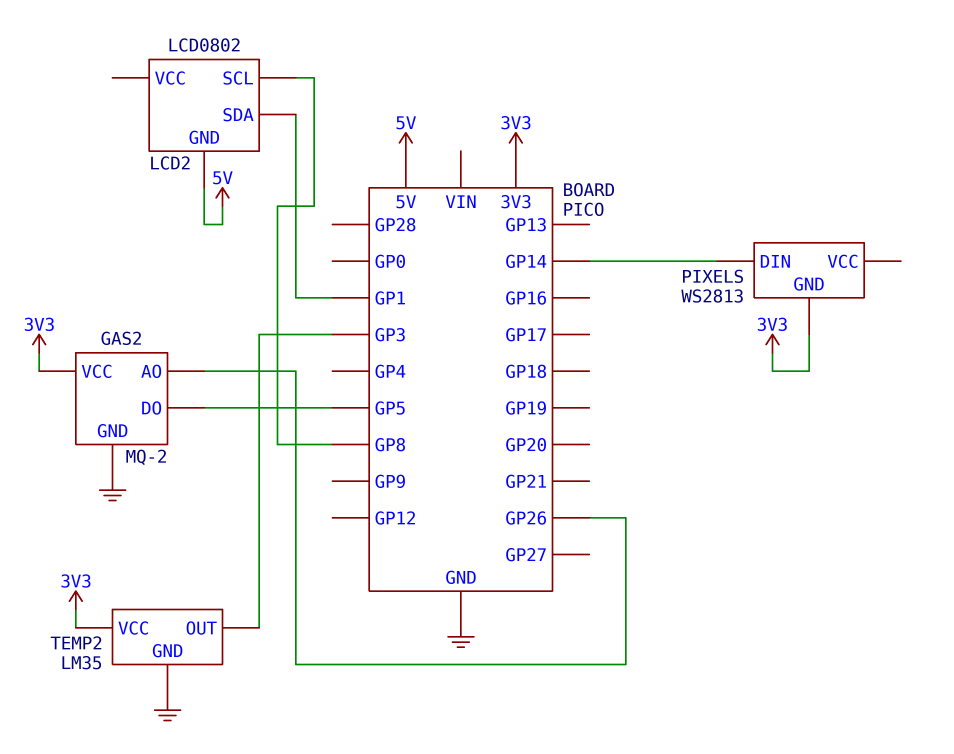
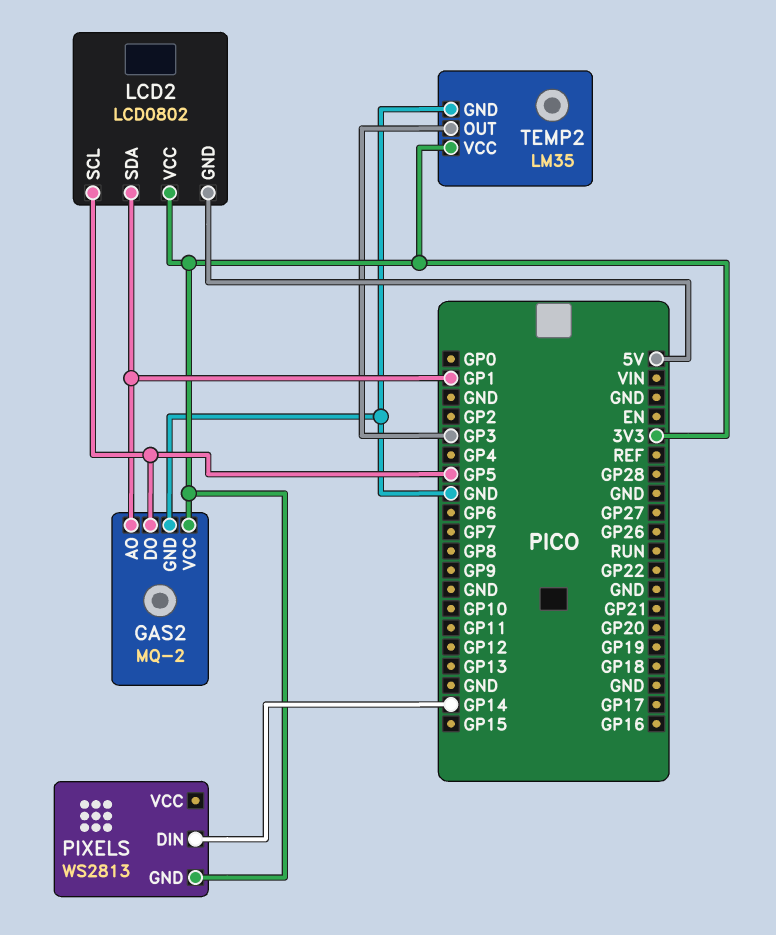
GAS2 pin AO: GP26 -> GP1
LCD2 pin SCL: GP8 -> GP5
LCD2 pin VCC: none -> 3V3

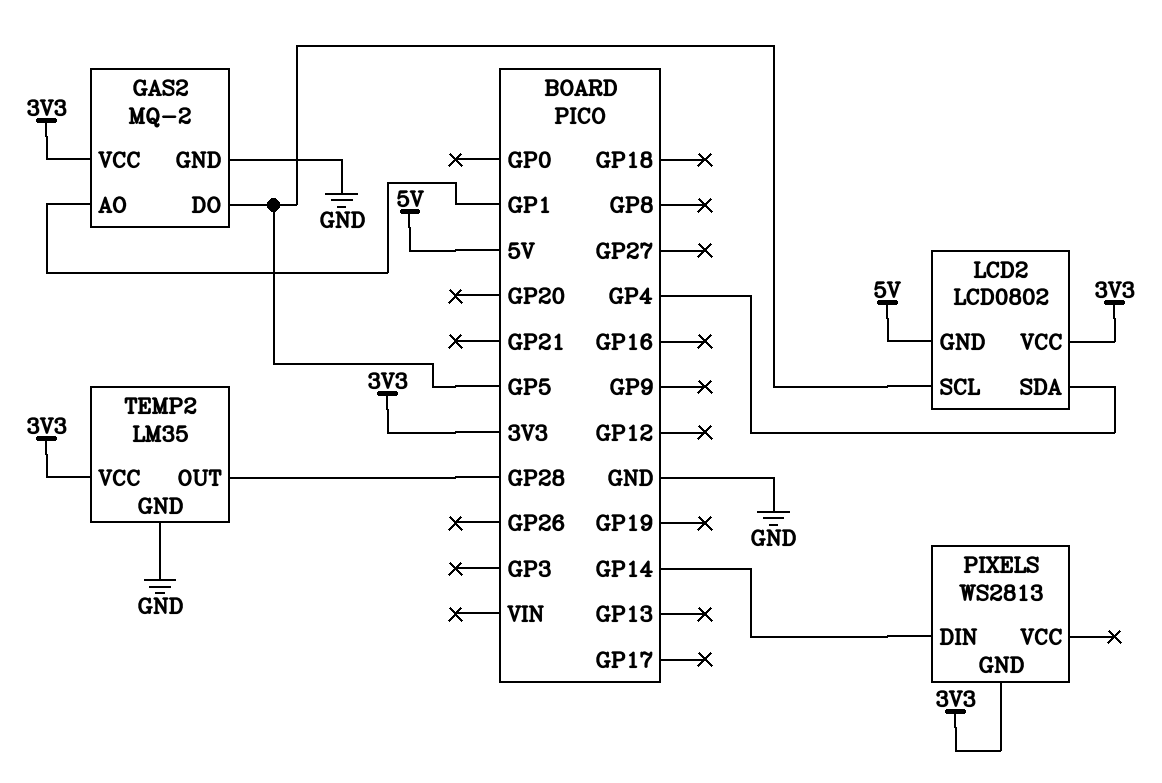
LCD2 pin SDA: GP1 -> GP4
TEMP2 pin OUT: GP3 -> GP28

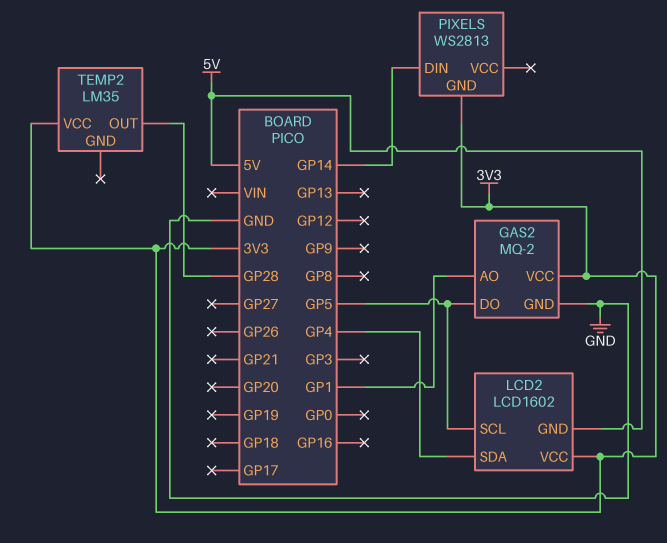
LCD2: LCD0802 -> LCD1602
TEMP2 pin GND: GND -> none

